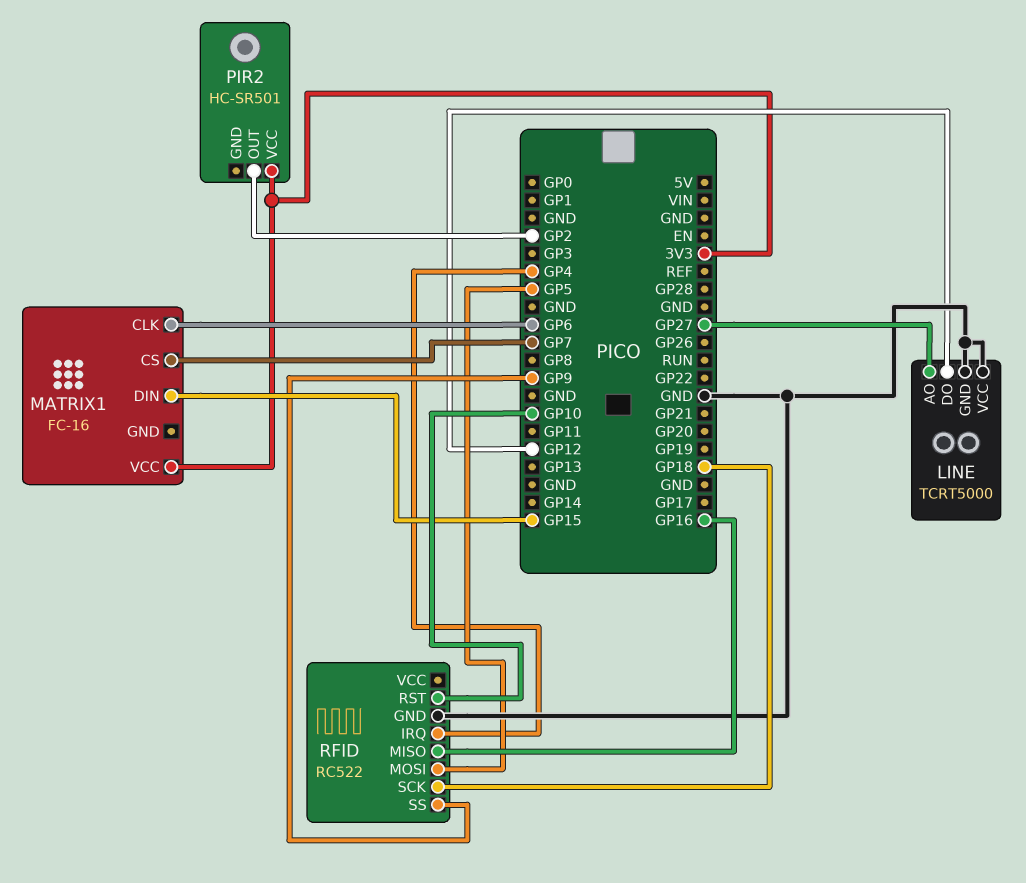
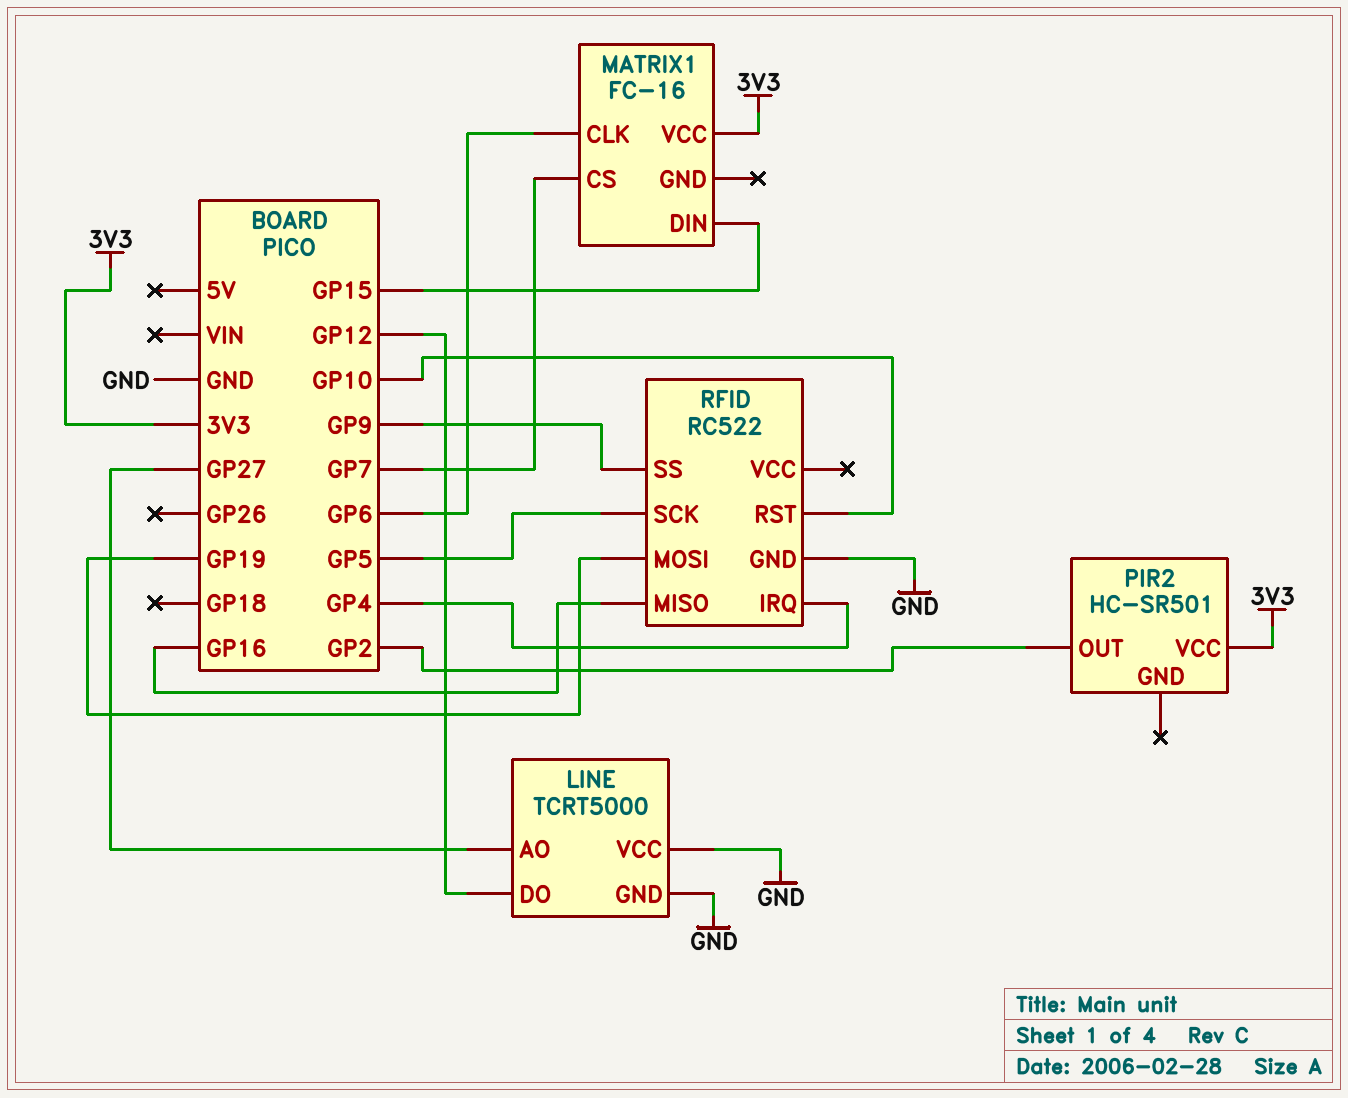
RFID pin MOSI: GP5 -> GP19
RFID pin SCK: GP18 -> GP5

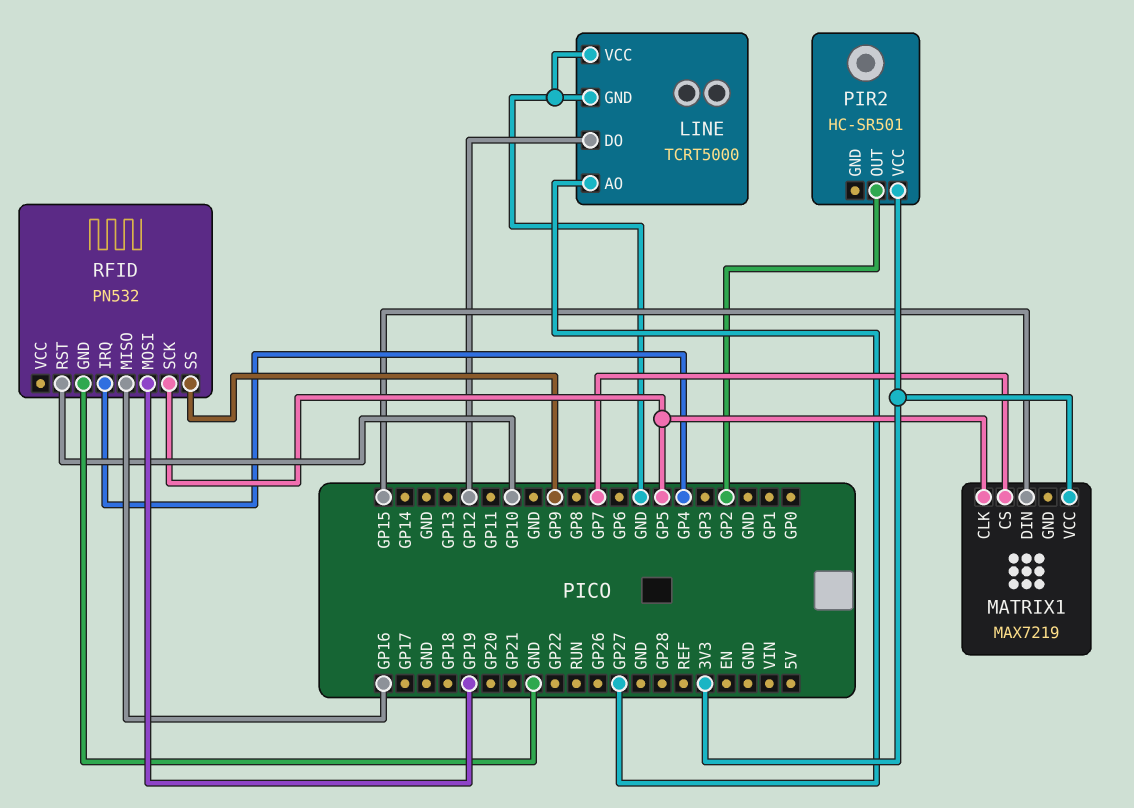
MATRIX1: FC-16 -> MAX7219
MATRIX1 pin CLK: GP6 -> GP5
RFID: RC522 -> PN532

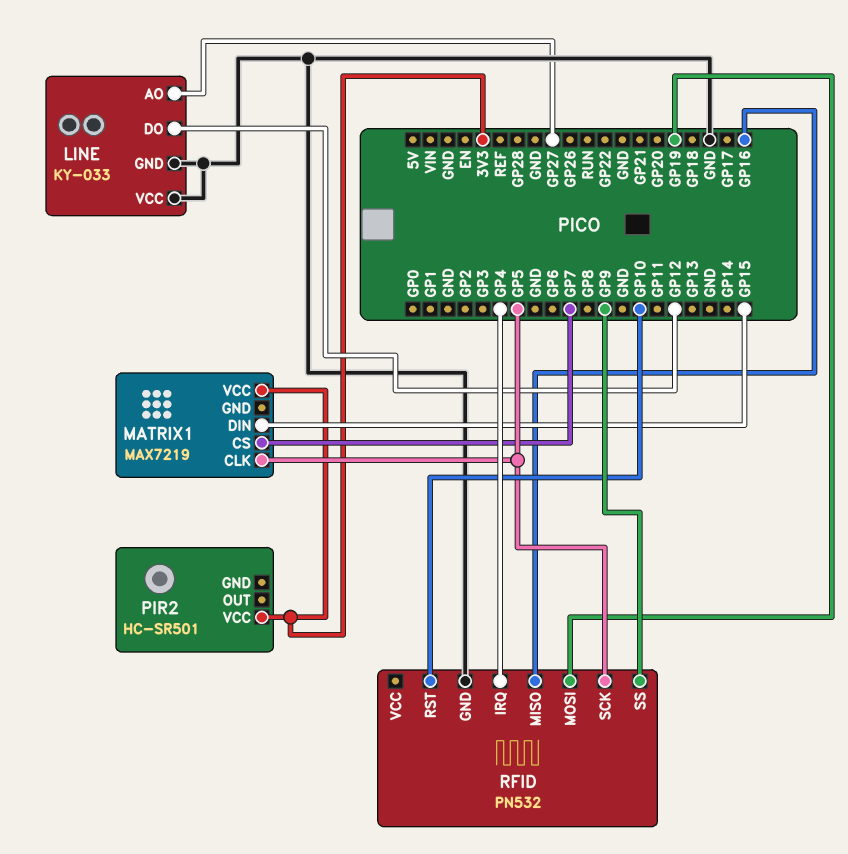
LINE: TCRT5000 -> KY-033
PIR2 pin OUT: GP2 -> none

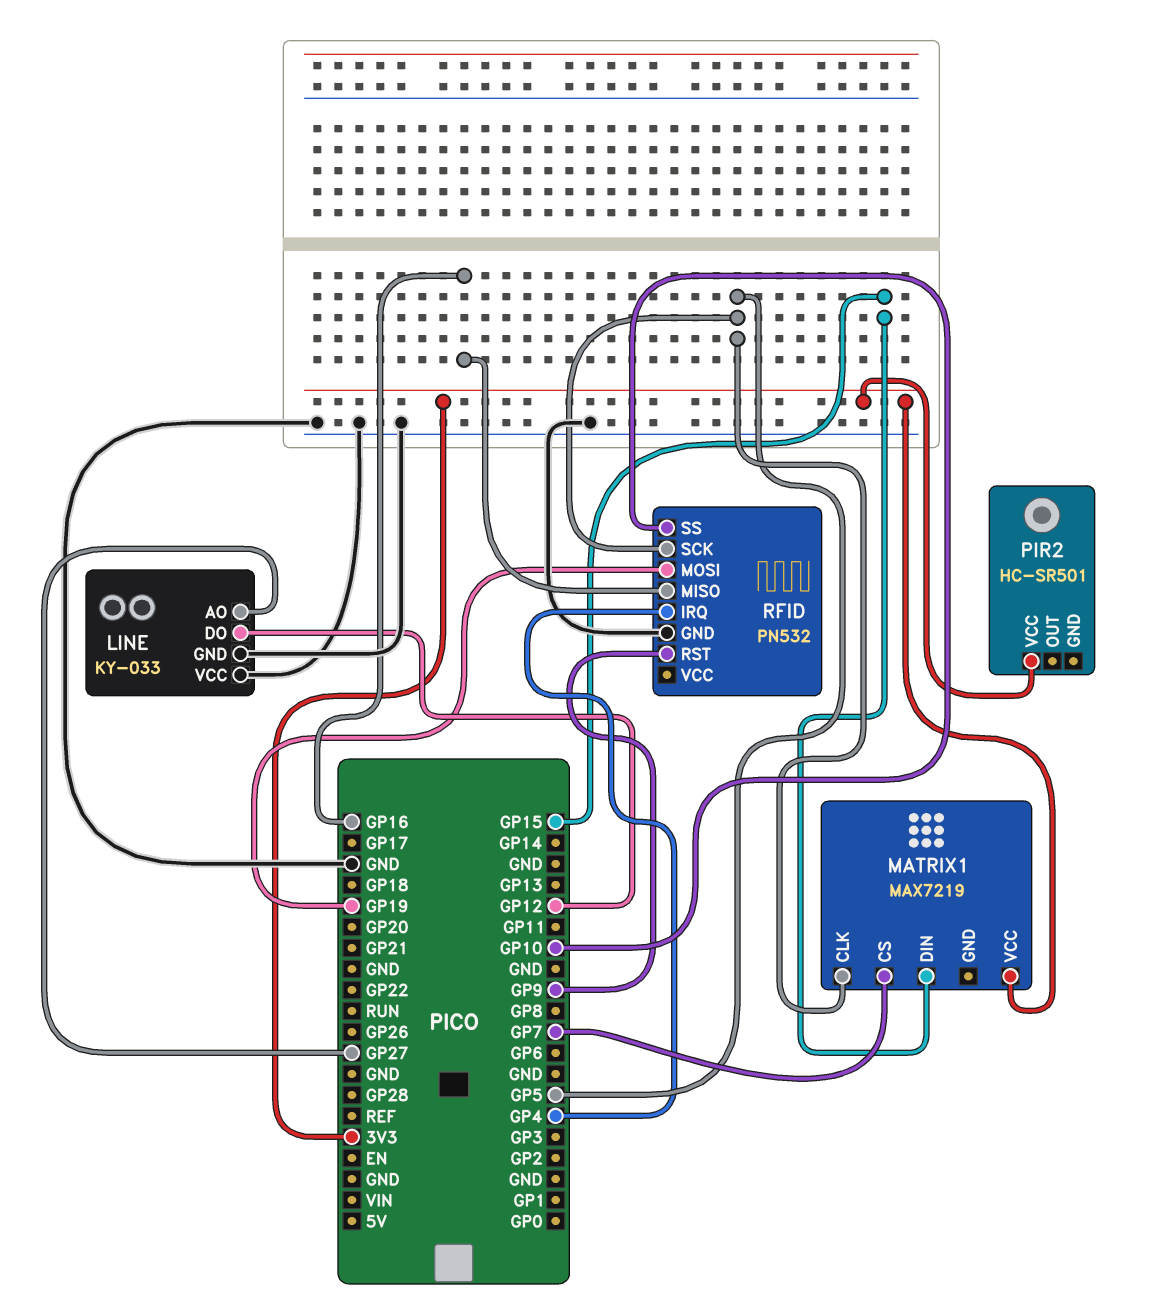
RFID pin RST: GP10 -> GP9
RFID pin SS: GP9 -> GP10

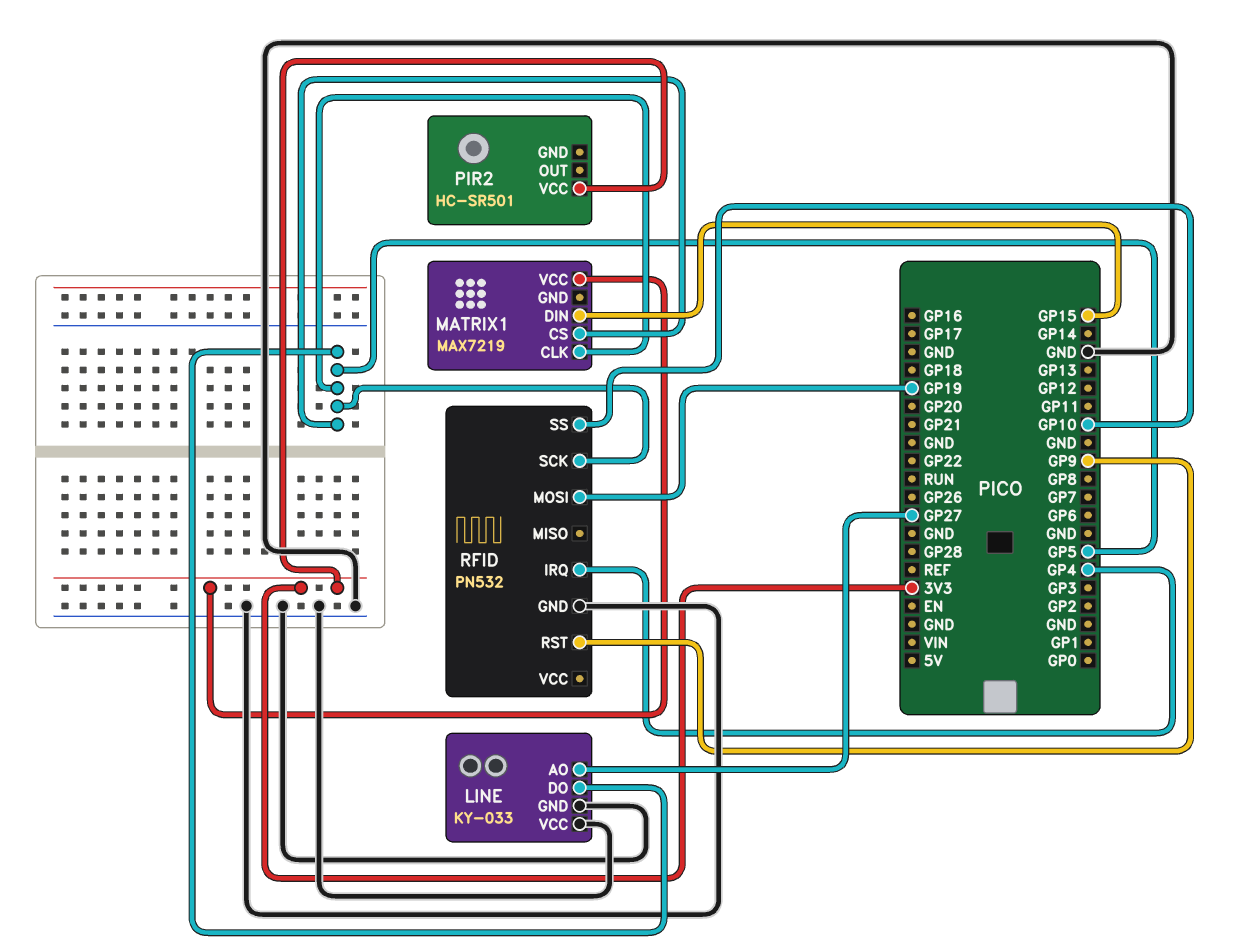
LINE pin DO: GP12 -> GP5
MATRIX1 pin CS: GP7 -> GP5
RFID pin MISO: GP16 -> none

